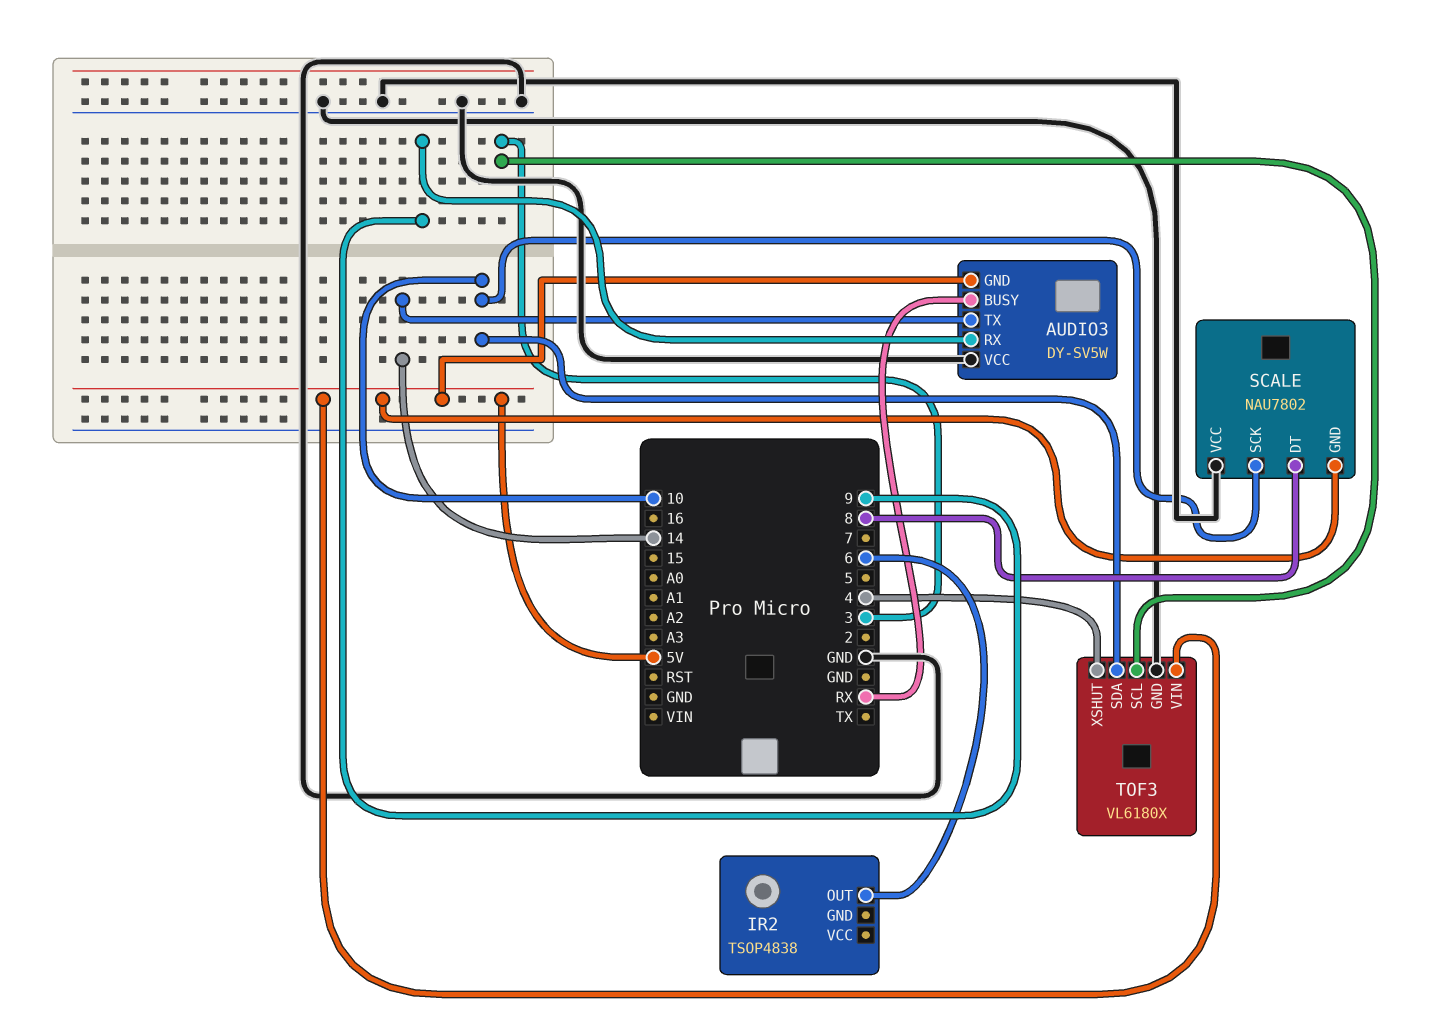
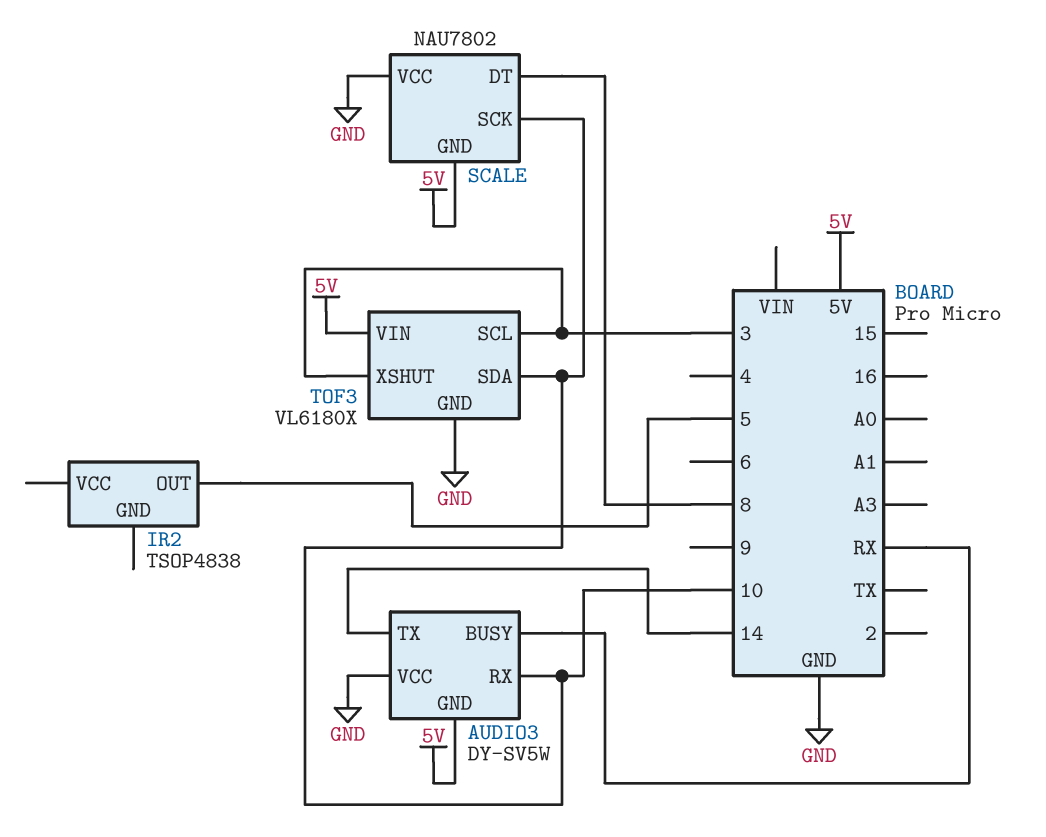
AUDIO3 pin RX: 9 -> 10
IR2 pin OUT: 6 -> 5
TOF3 pin XSHUT: 4 -> 3

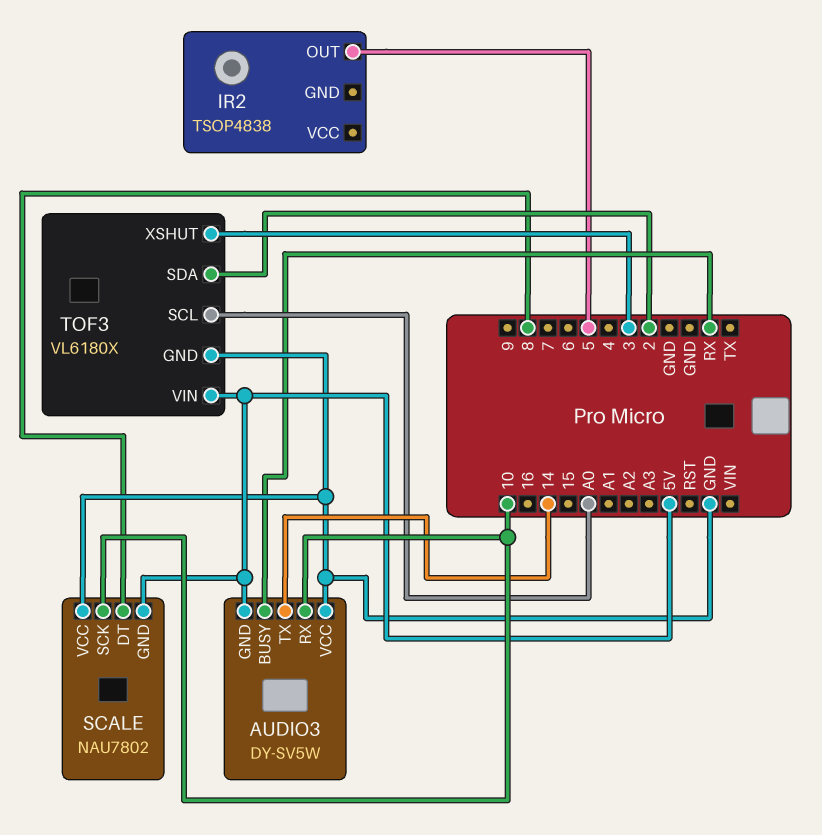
TOF3 pin SCL: 3 -> A0
TOF3 pin SDA: 10 -> 2

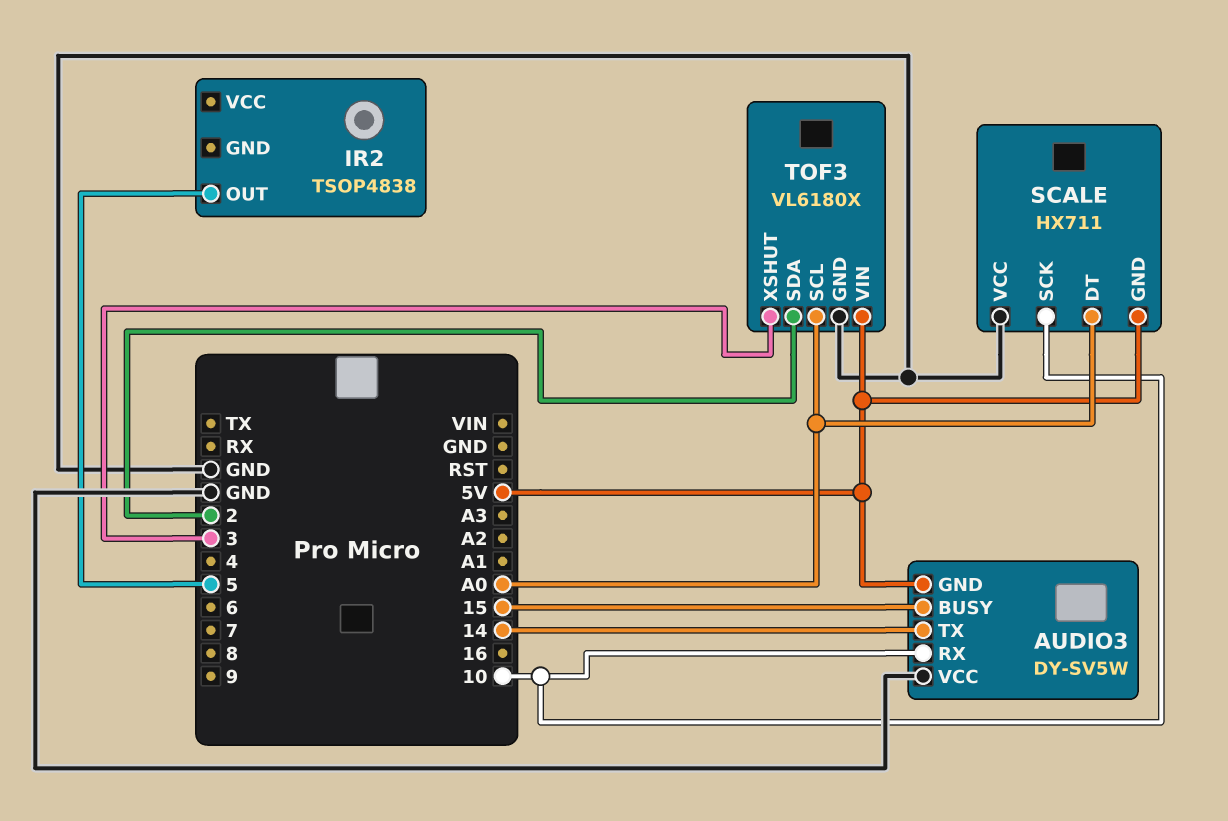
AUDIO3 pin BUSY: RX -> 15
SCALE: NAU7802 -> HX711
SCALE pin DT: 8 -> A0

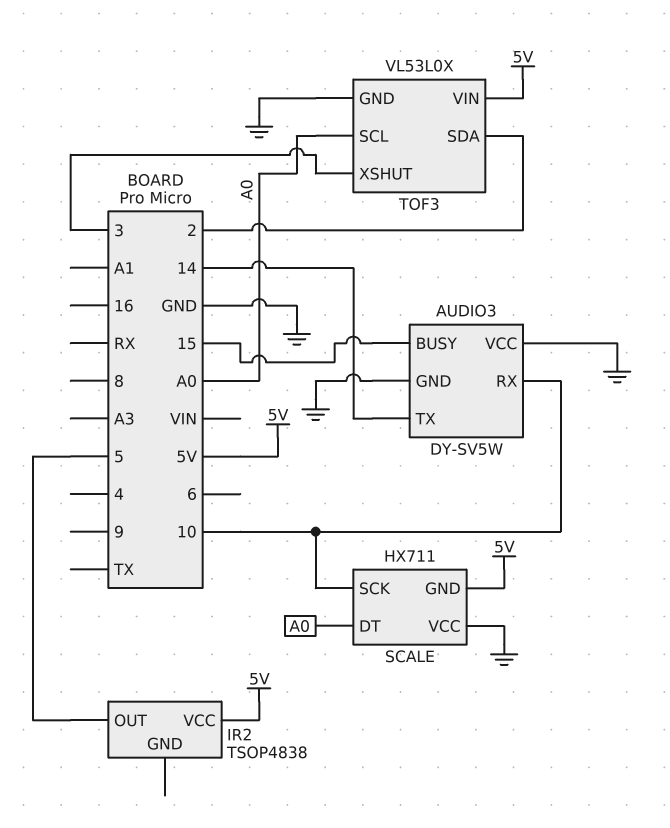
AUDIO3 pin GND: 5V -> GND
IR2 pin VCC: none -> 5V
TOF3: VL6180X -> VL53L0X

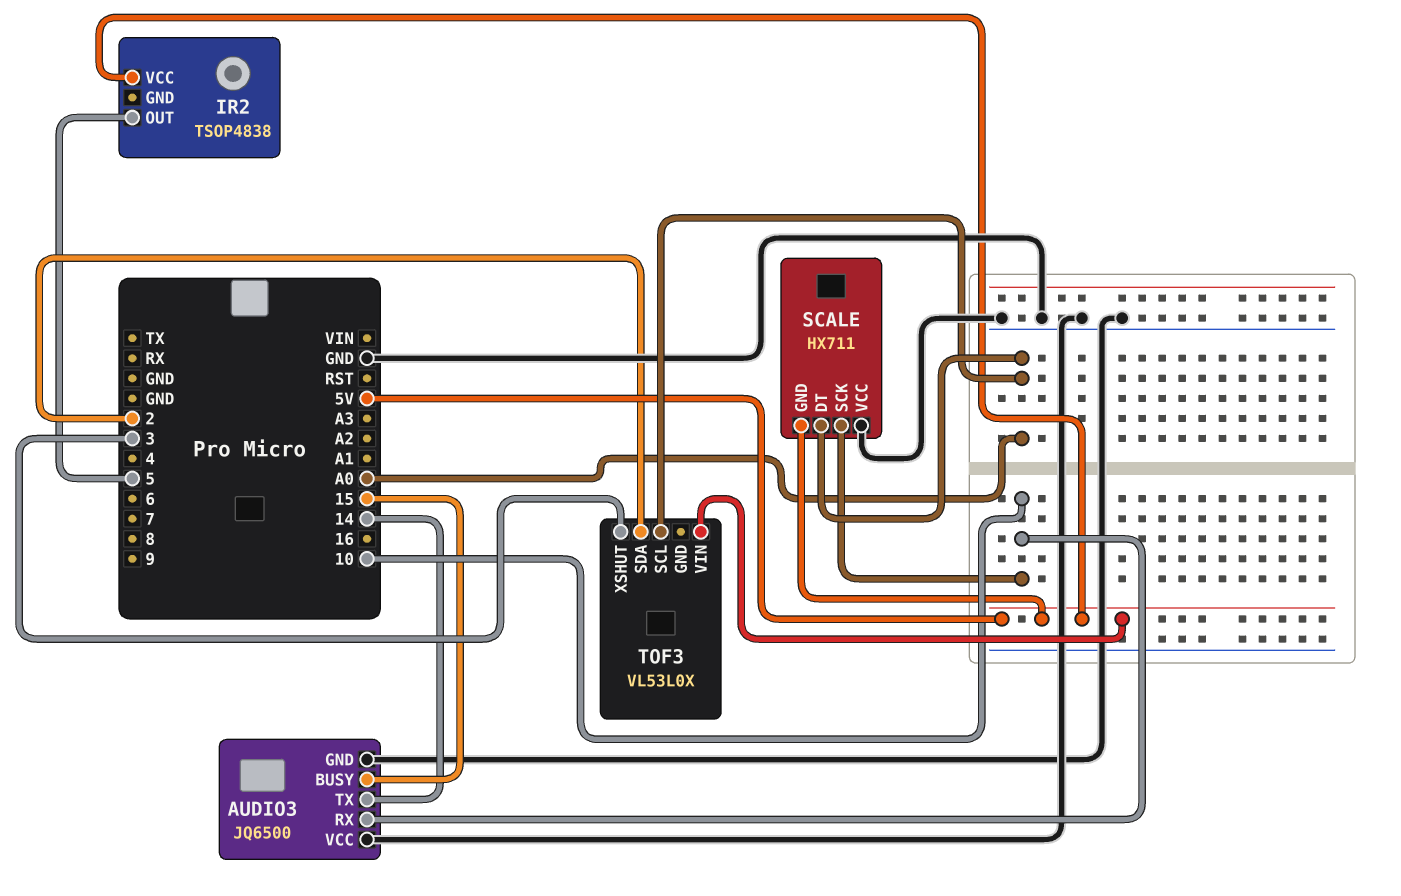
AUDIO3: DY-SV5W -> JQ6500
TOF3 pin GND: GND -> none

